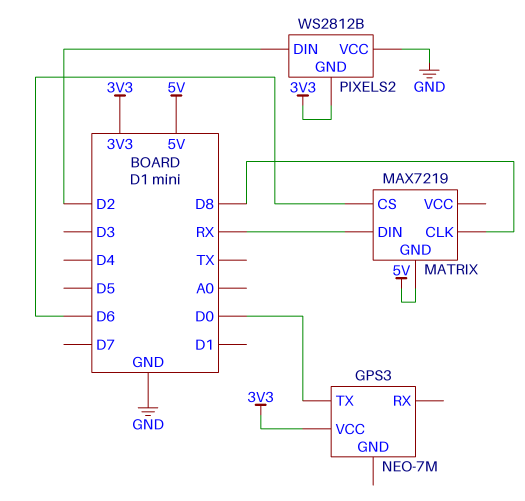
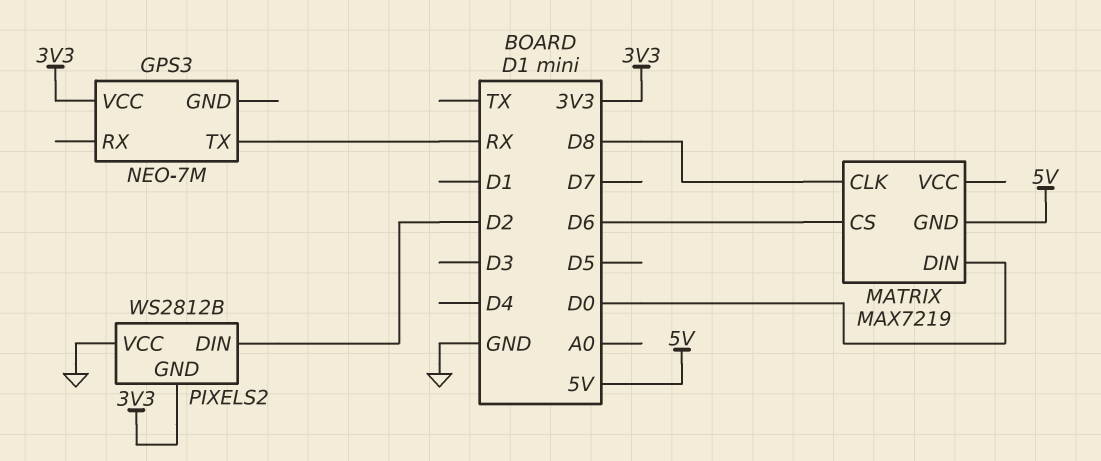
GPS3 pin TX: D0 -> RX
MATRIX pin DIN: RX -> D0

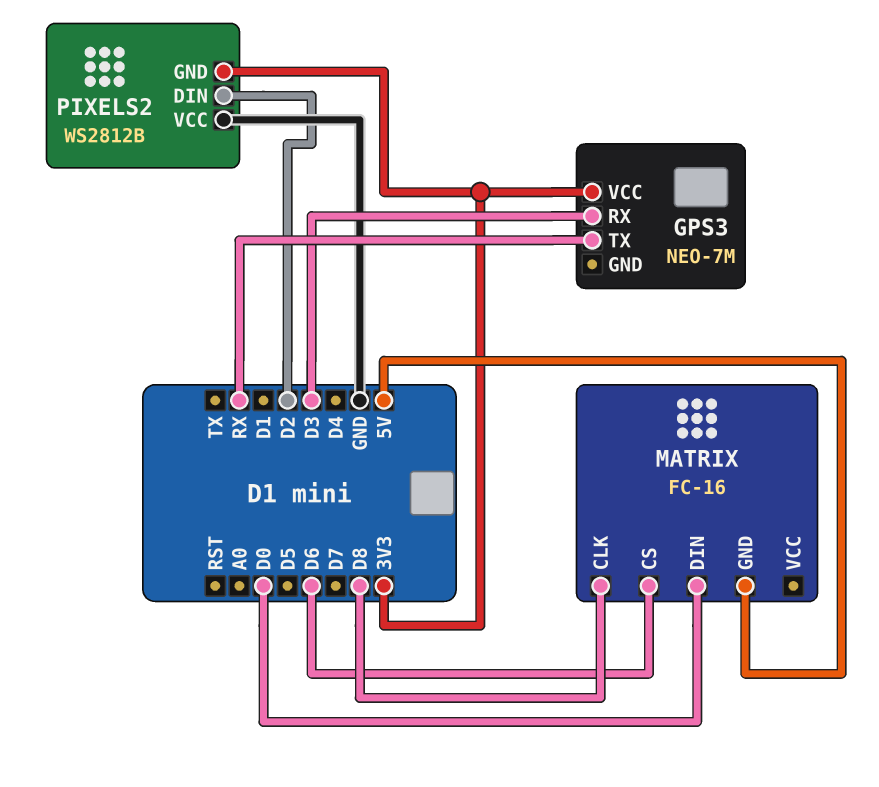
GPS3 pin RX: none -> D3
MATRIX: MAX7219 -> FC-16

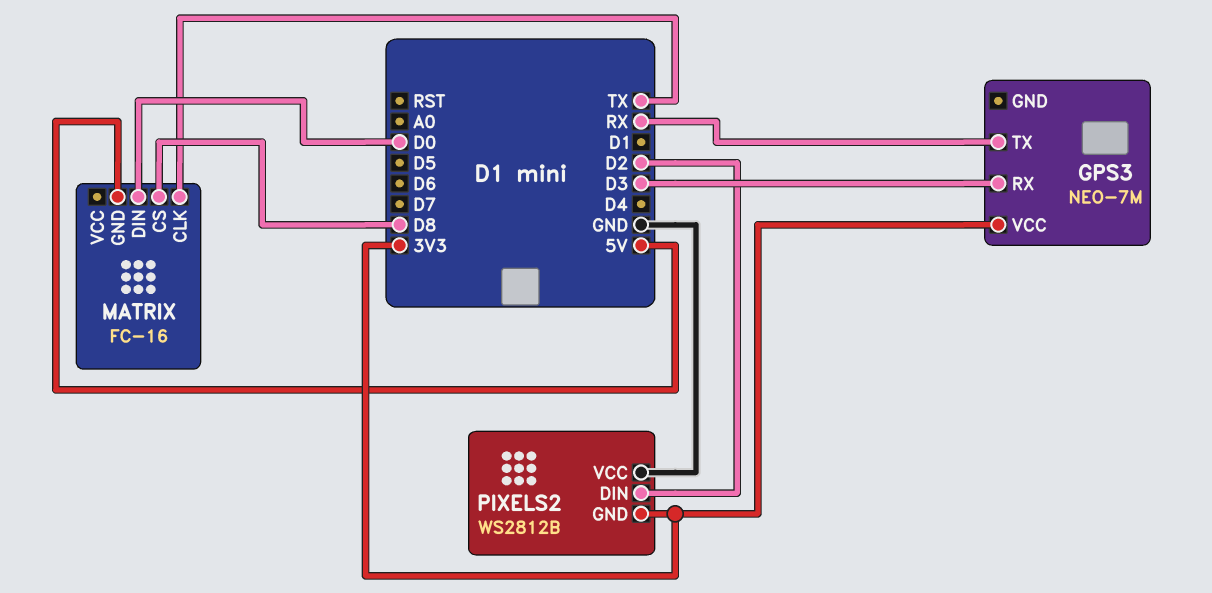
MATRIX pin CLK: D8 -> TX
MATRIX pin CS: D6 -> D8

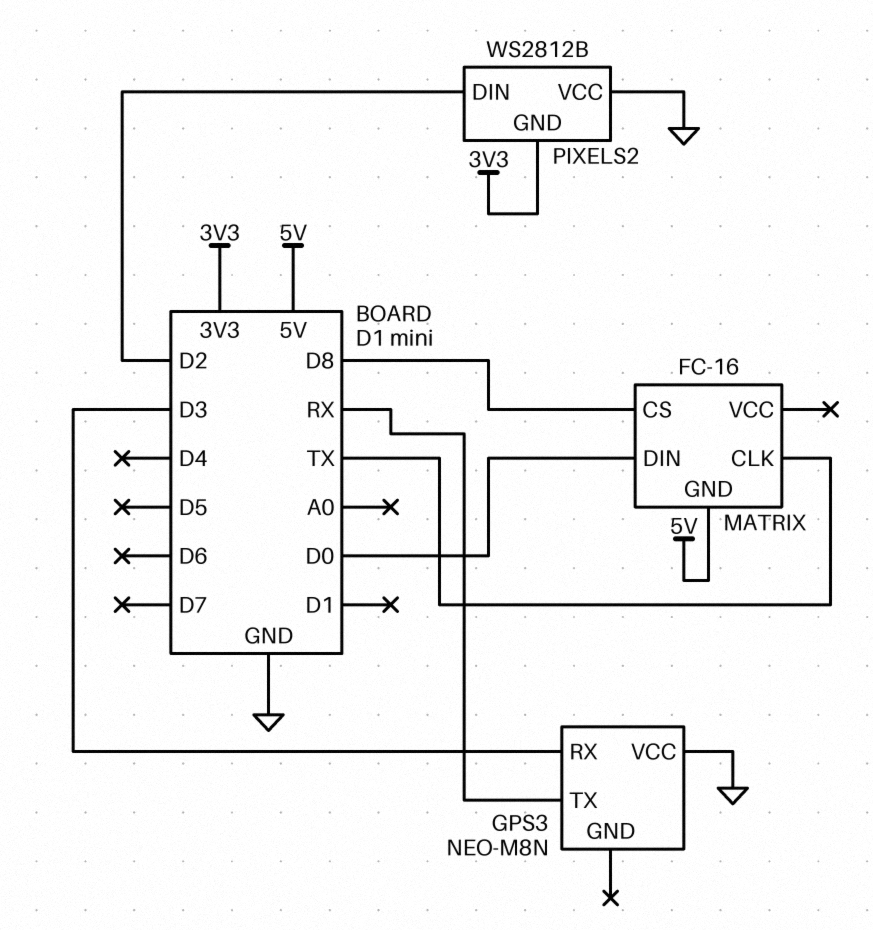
GPS3: NEO-7M -> NEO-M8N
GPS3 pin VCC: 3V3 -> GND

